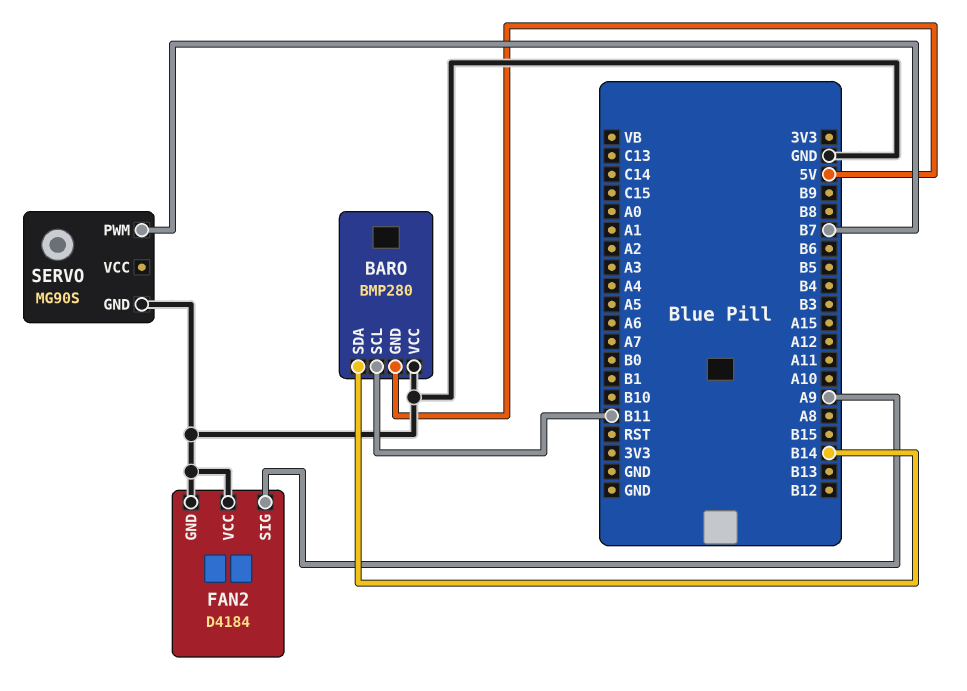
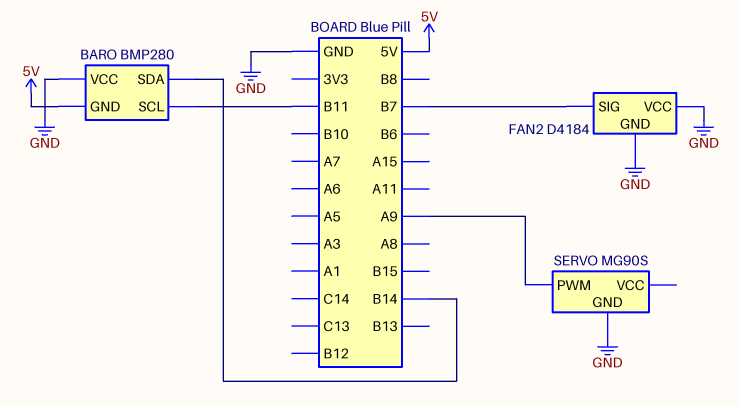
FAN2 pin SIG: A9 -> B7
SERVO pin PWM: B7 -> A9

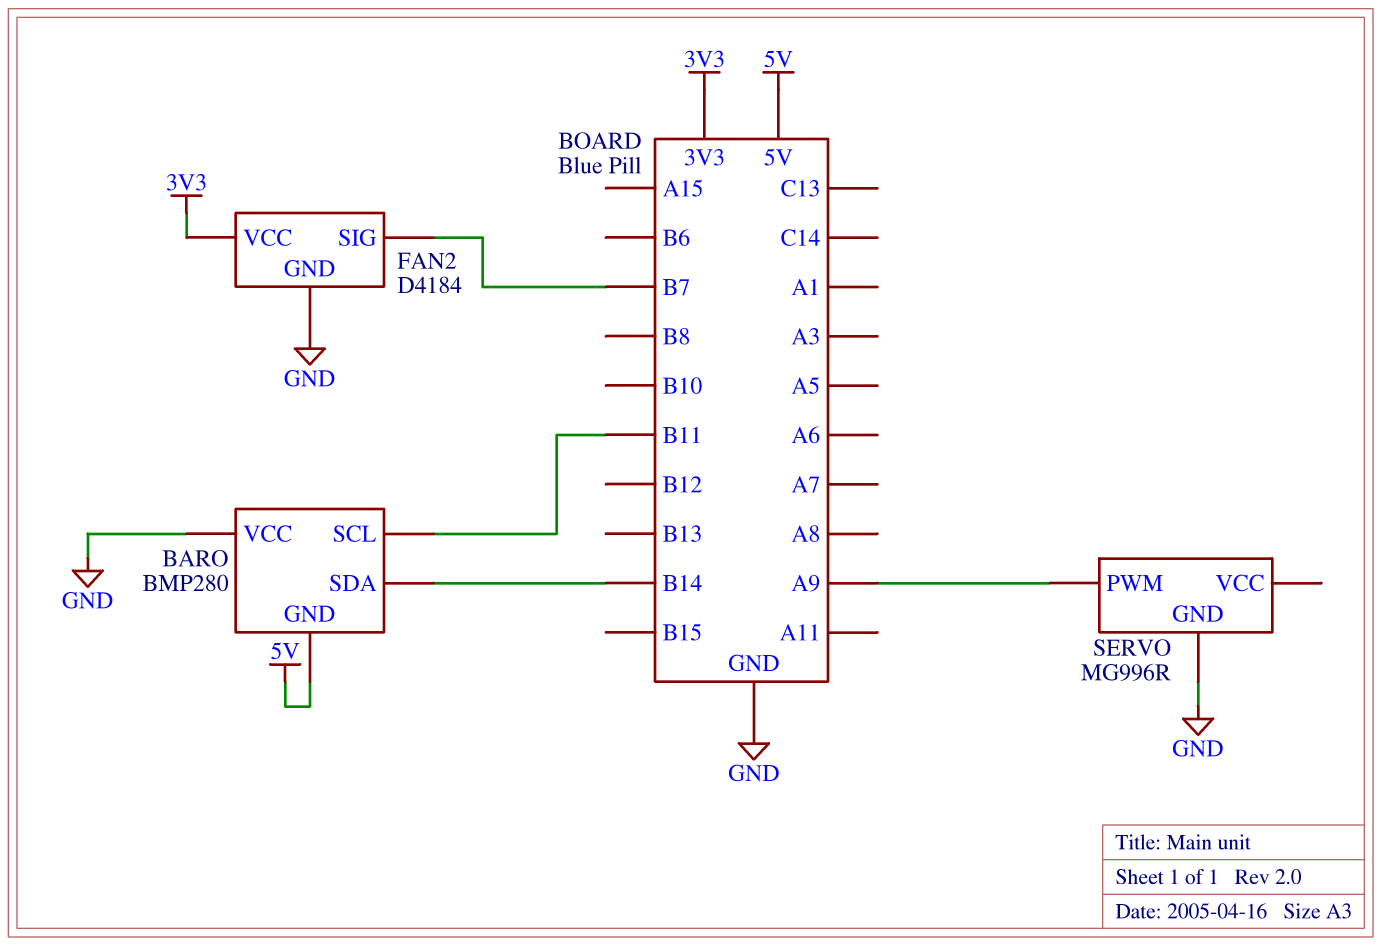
FAN2 pin VCC: GND -> 3V3
SERVO: MG90S -> MG996R

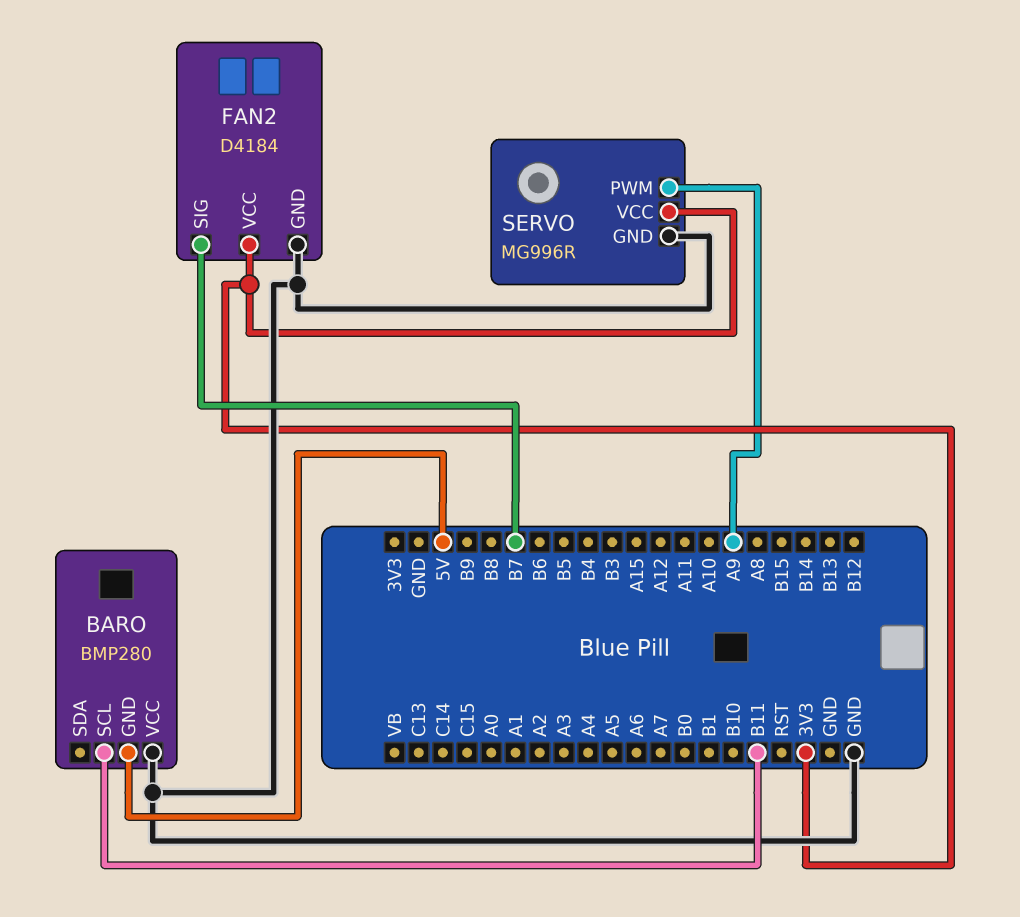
BARO pin SDA: B14 -> none
SERVO pin VCC: none -> 3V3

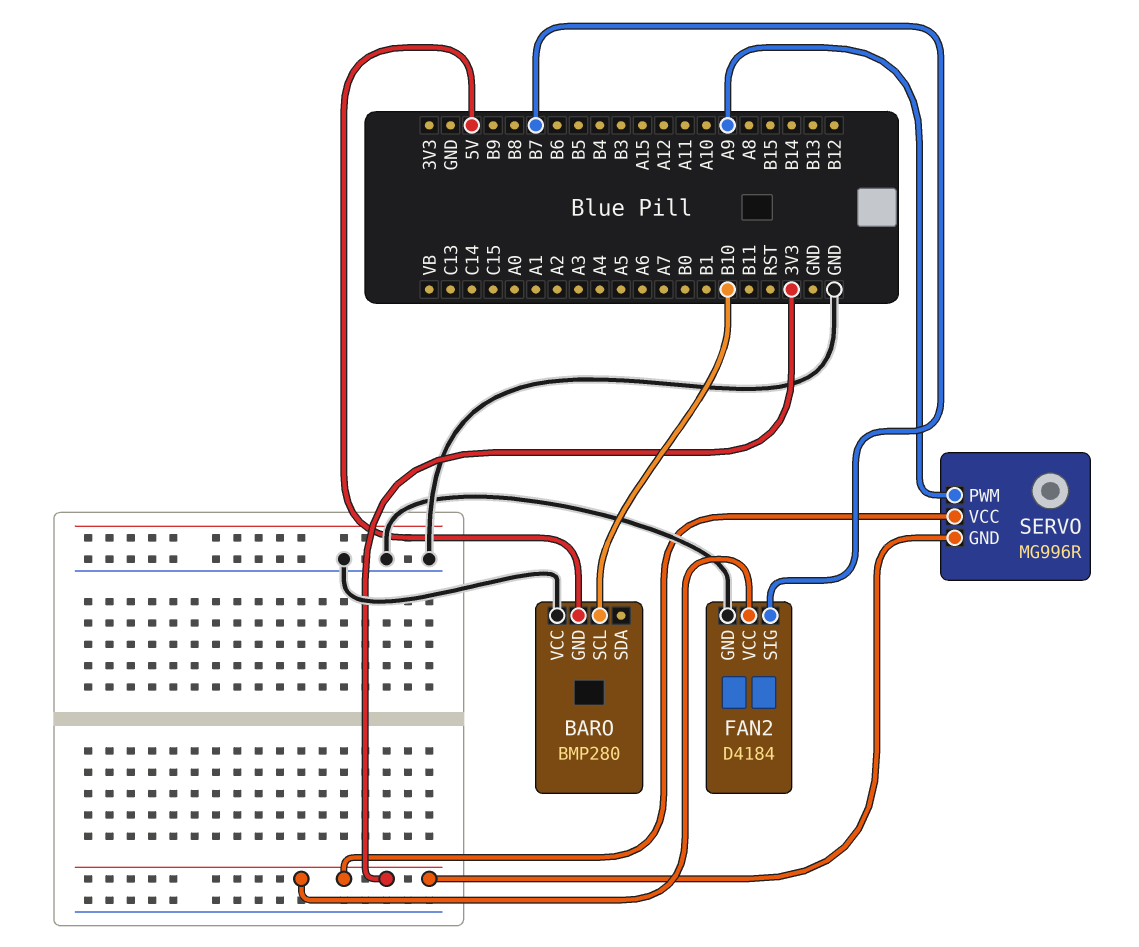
BARO pin SCL: B11 -> B10
SERVO pin GND: GND -> 3V3

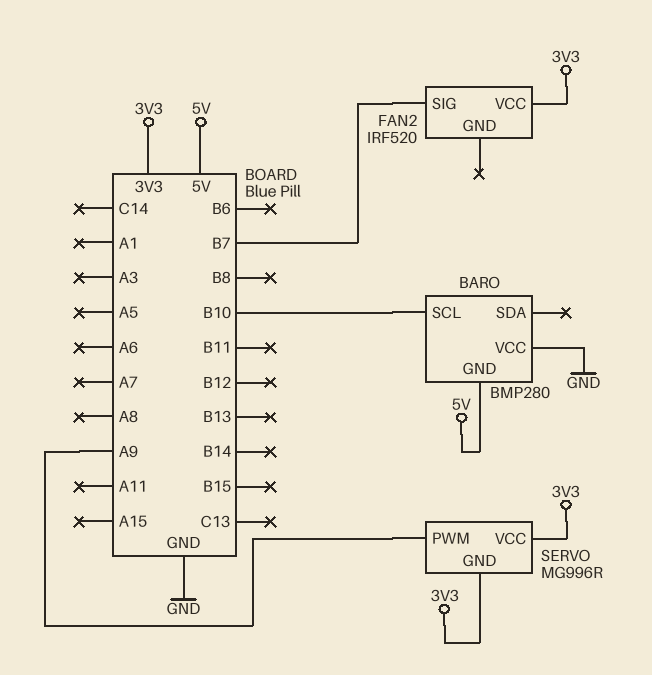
FAN2: D4184 -> IRF520
FAN2 pin GND: GND -> none

